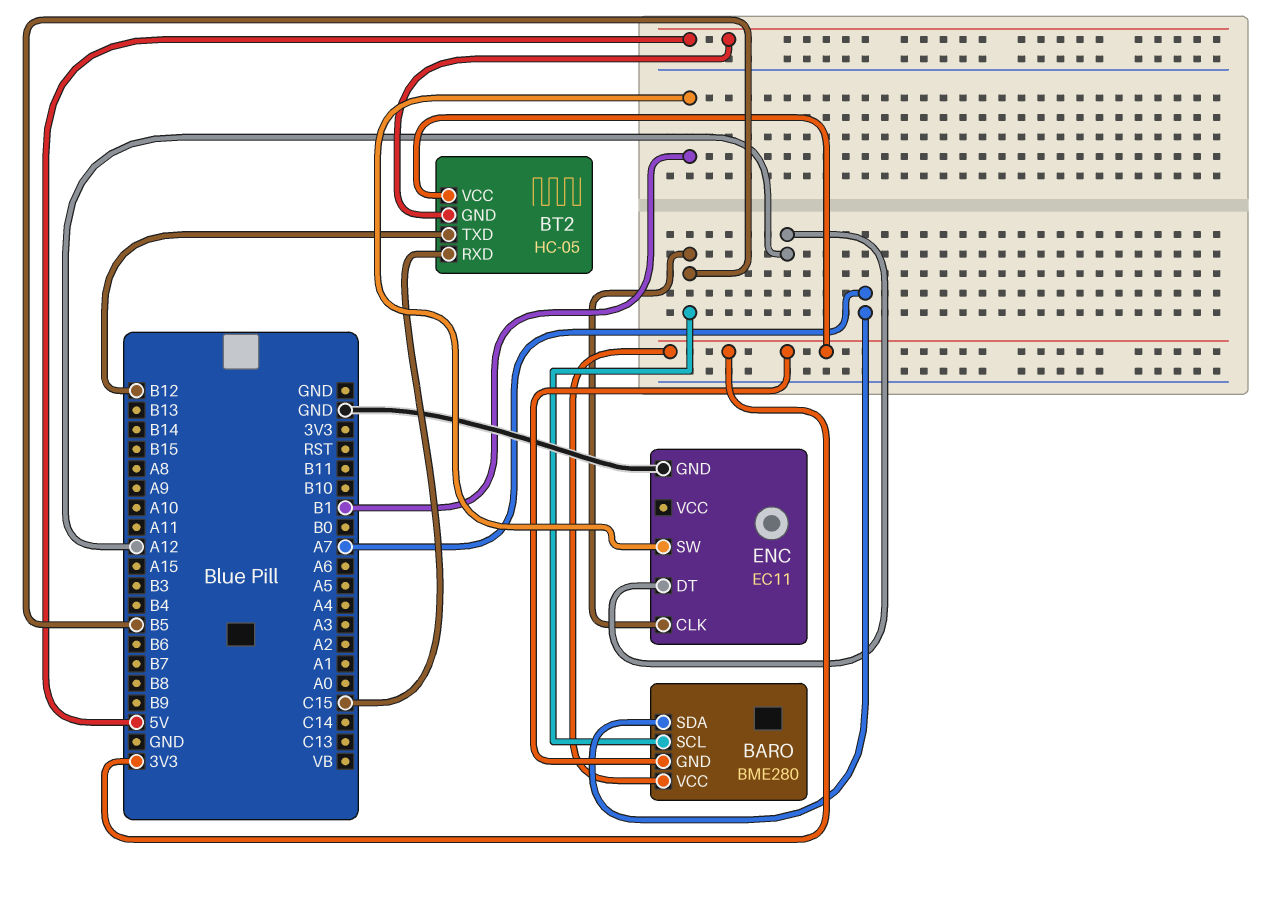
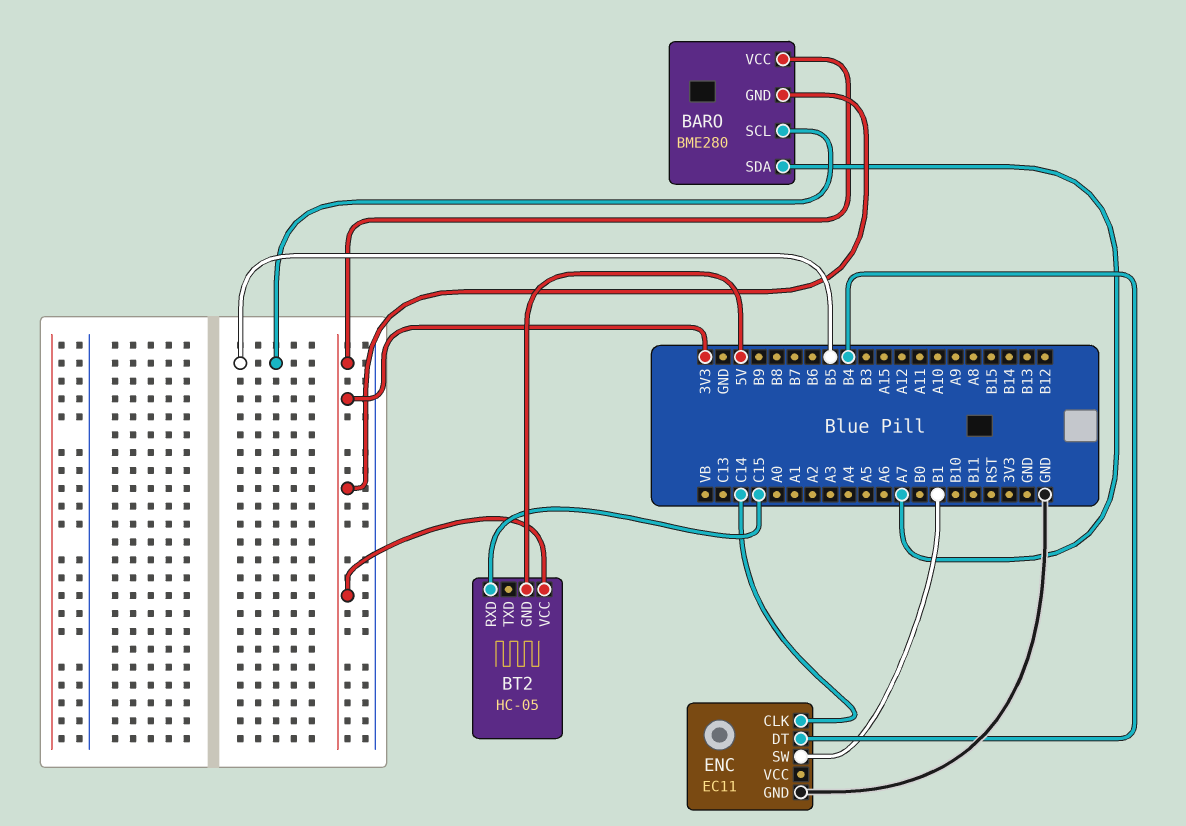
BT2 pin TXD: B12 -> none
ENC pin CLK: B5 -> C14
ENC pin DT: A12 -> B4

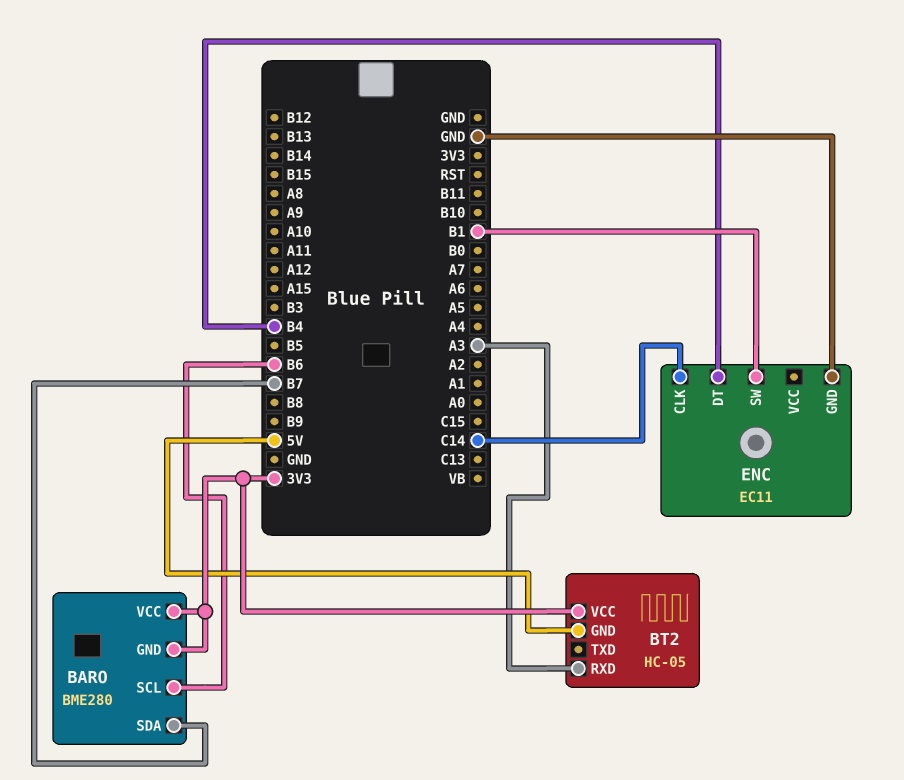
BARO pin SCL: B5 -> B6
BARO pin SDA: A7 -> B7
BT2 pin RXD: C15 -> A3

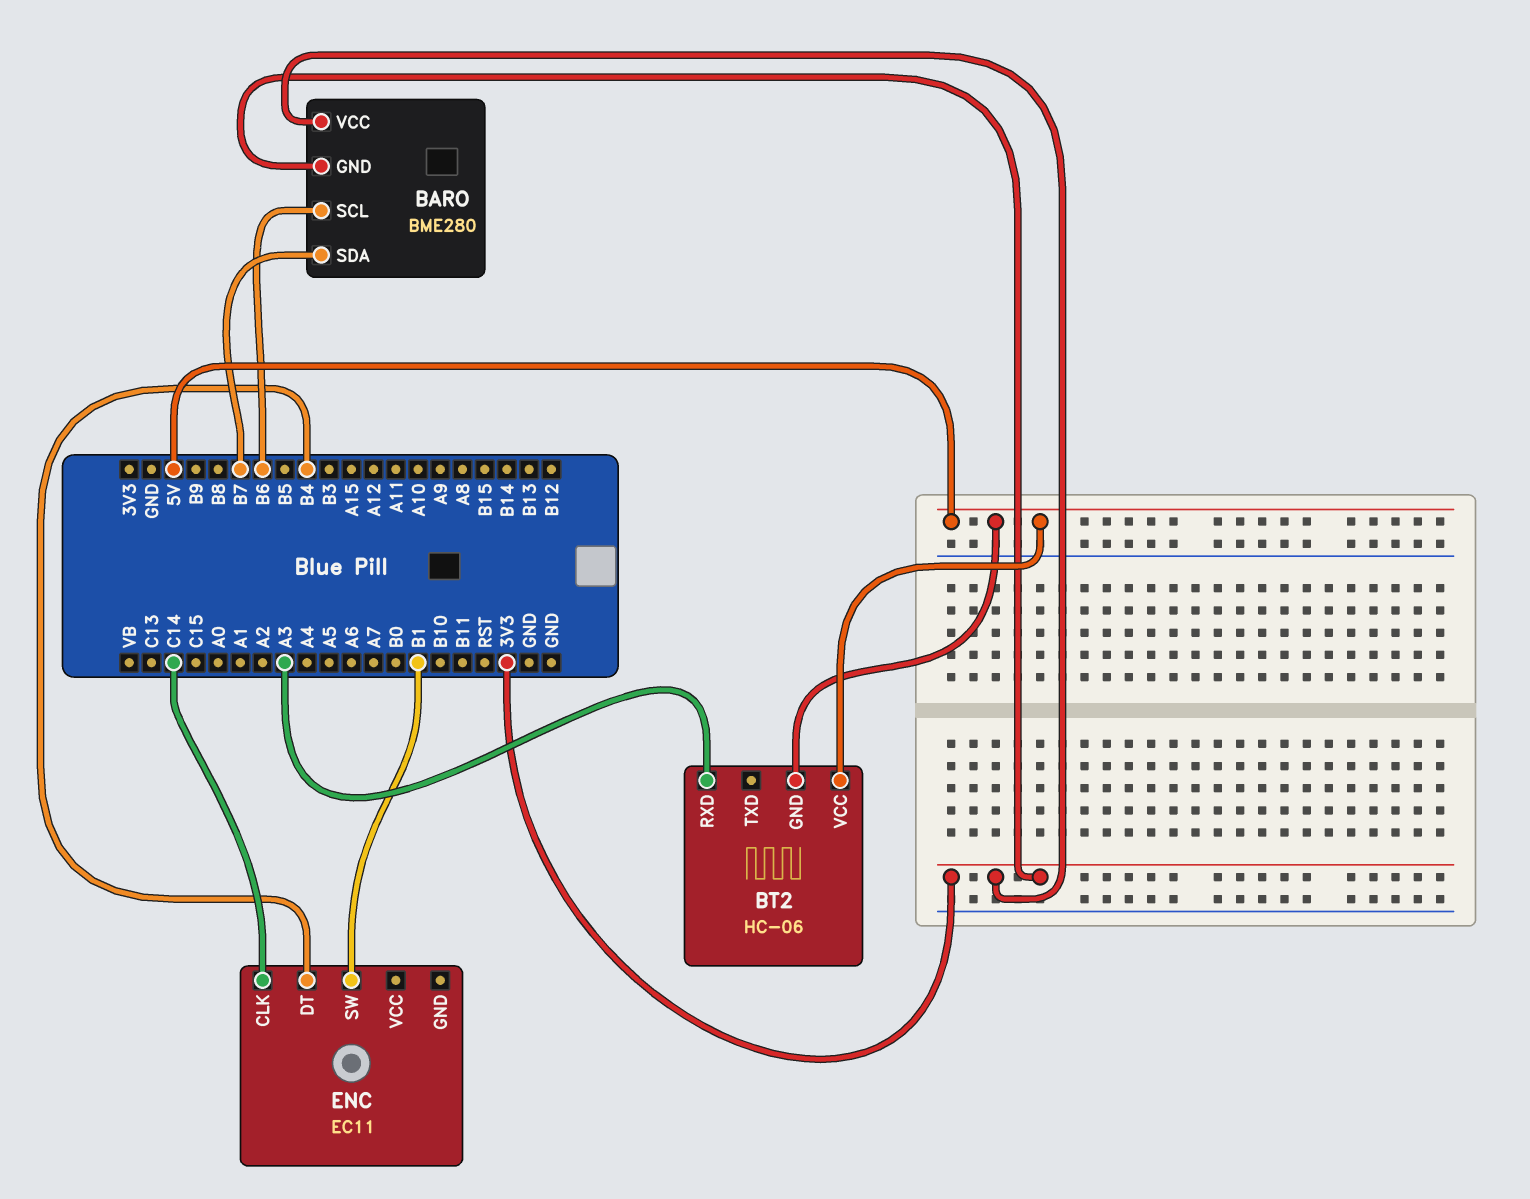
BT2: HC-05 -> HC-06
BT2 pin VCC: 3V3 -> 5V
ENC pin GND: GND -> none

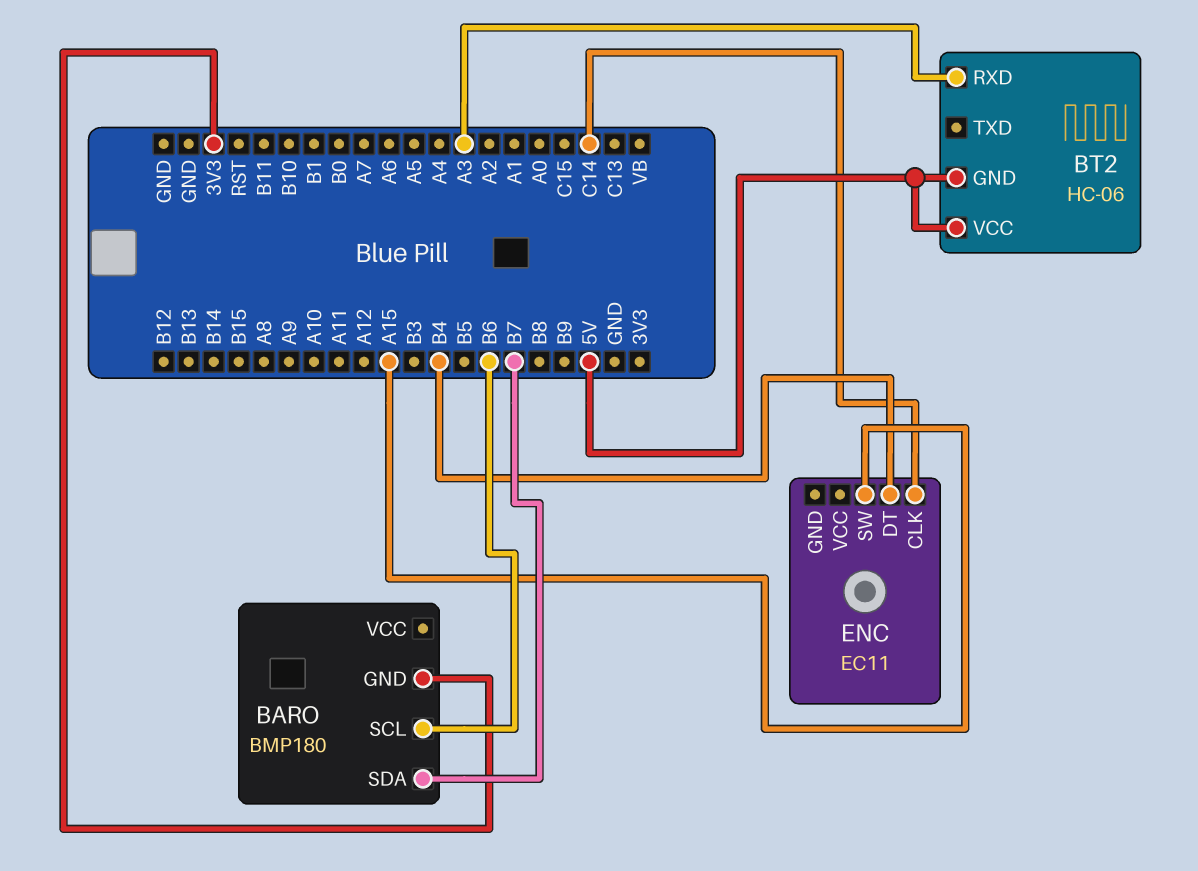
BARO: BME280 -> BMP180
BARO pin VCC: 3V3 -> none
ENC pin SW: B1 -> A15

